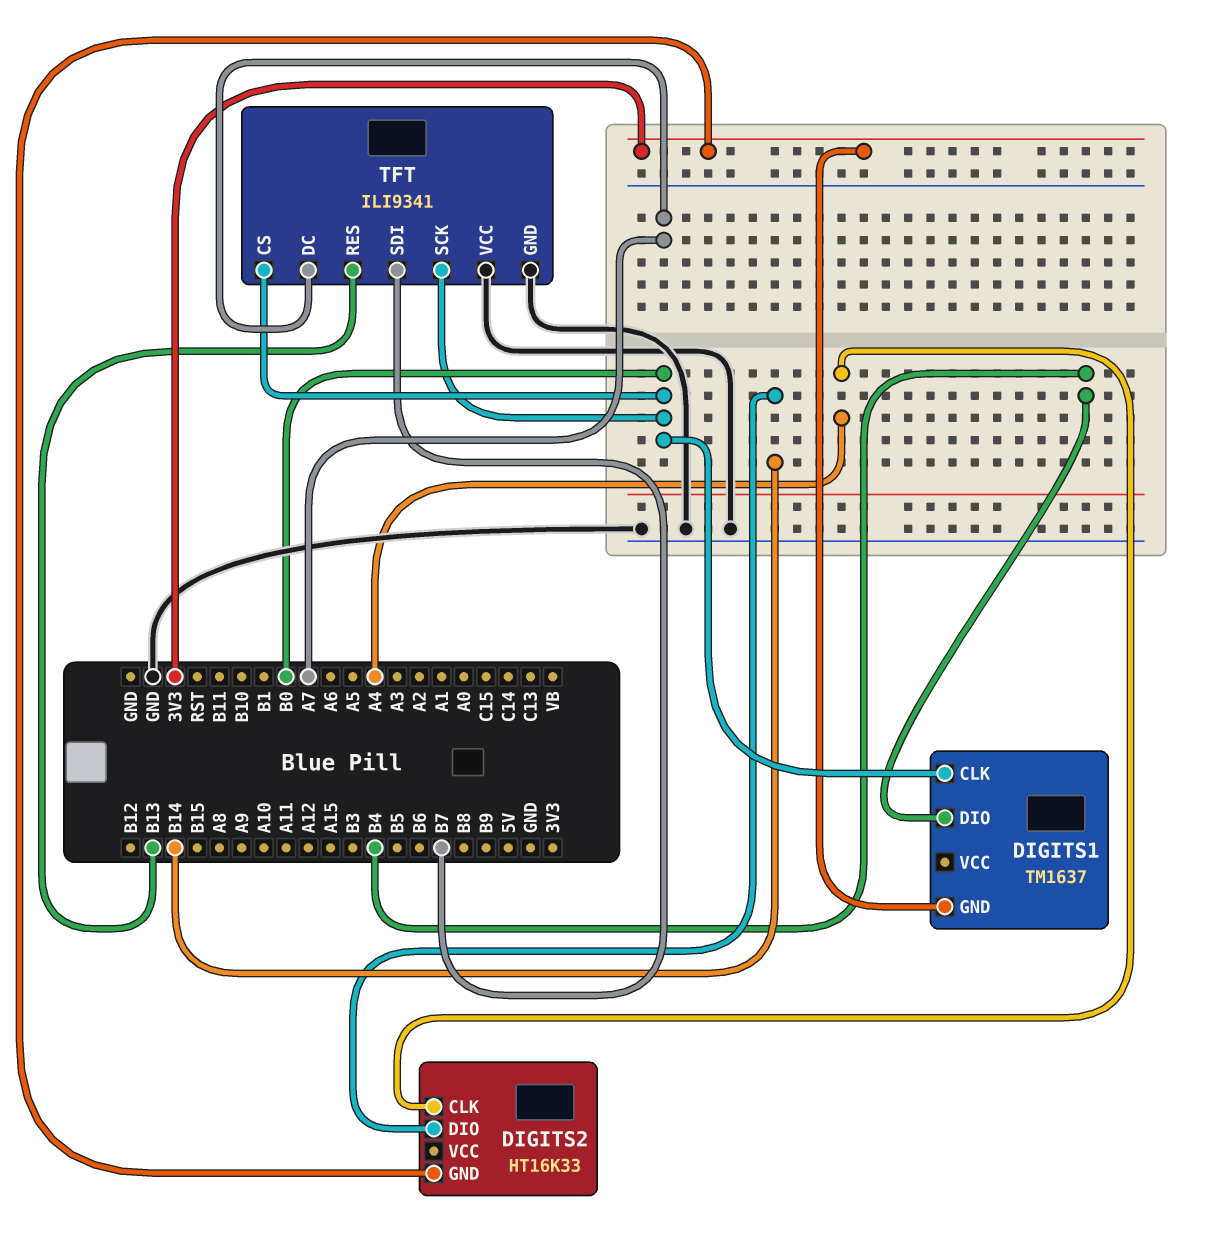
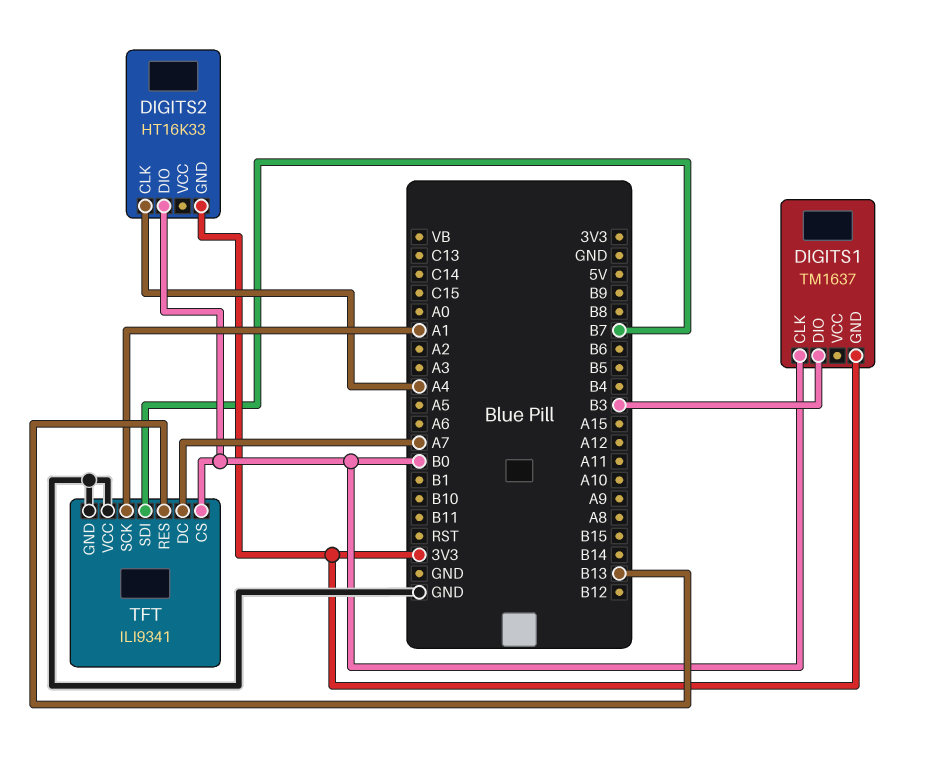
DIGITS1 pin DIO: B4 -> B3
DIGITS2 pin DIO: B14 -> B0
TFT pin SCK: B0 -> A1

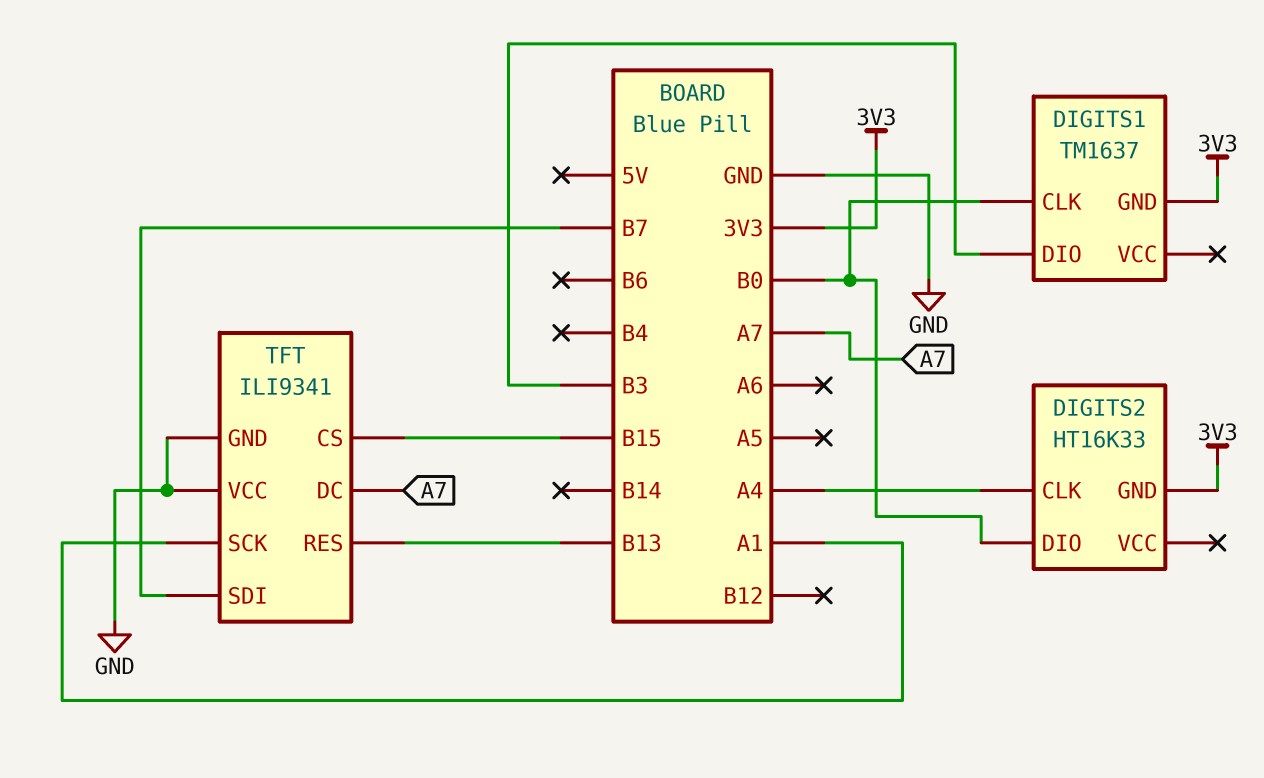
TFT pin CS: B0 -> B15

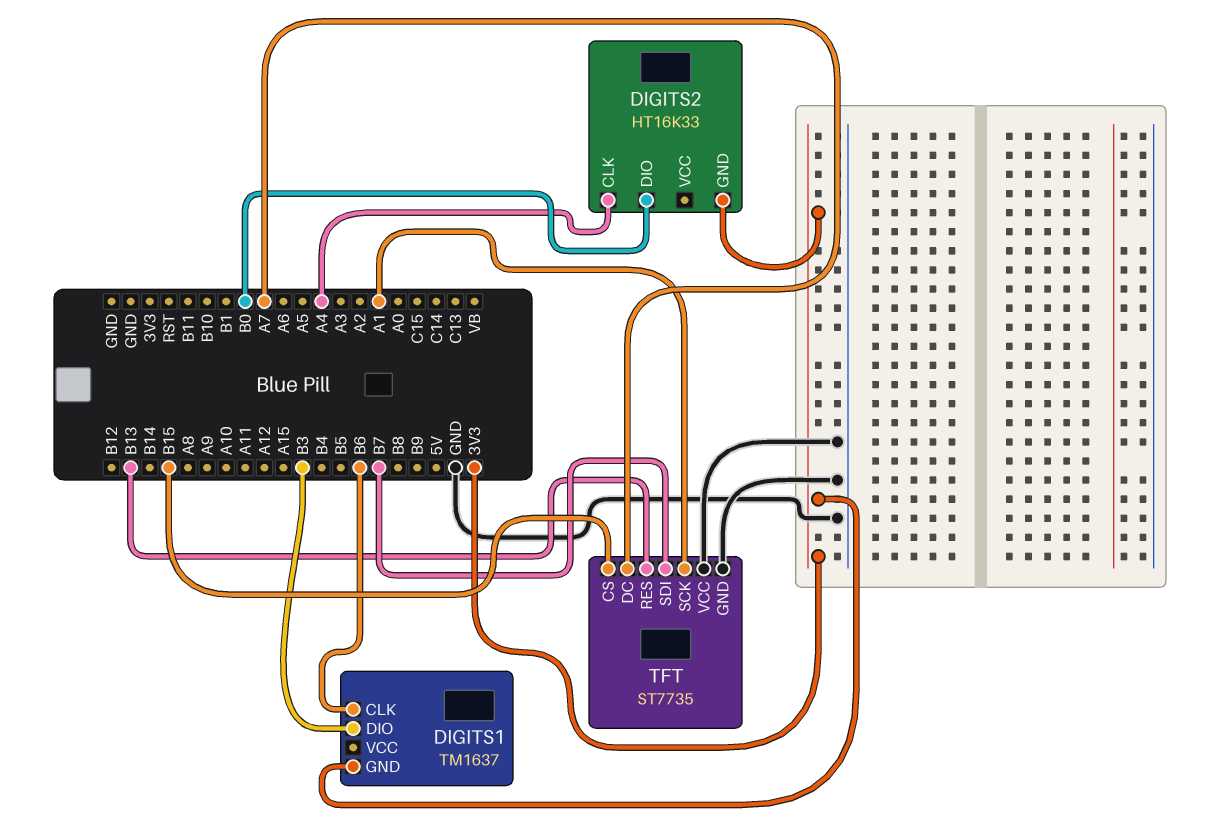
DIGITS1 pin CLK: B0 -> B6
TFT: ILI9341 -> ST7735

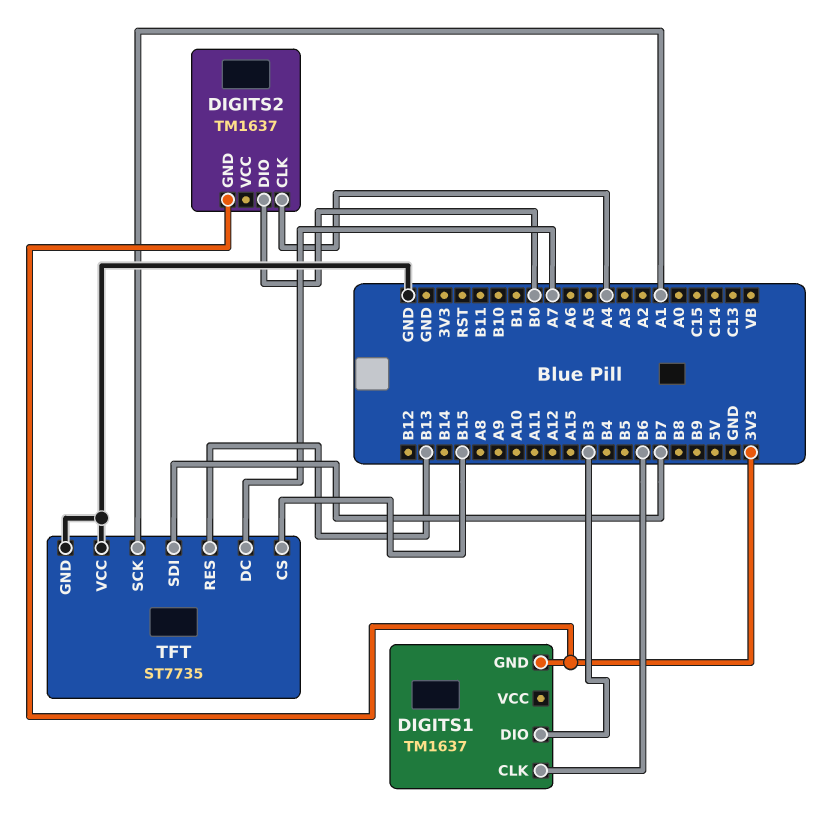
DIGITS2: HT16K33 -> TM1637

